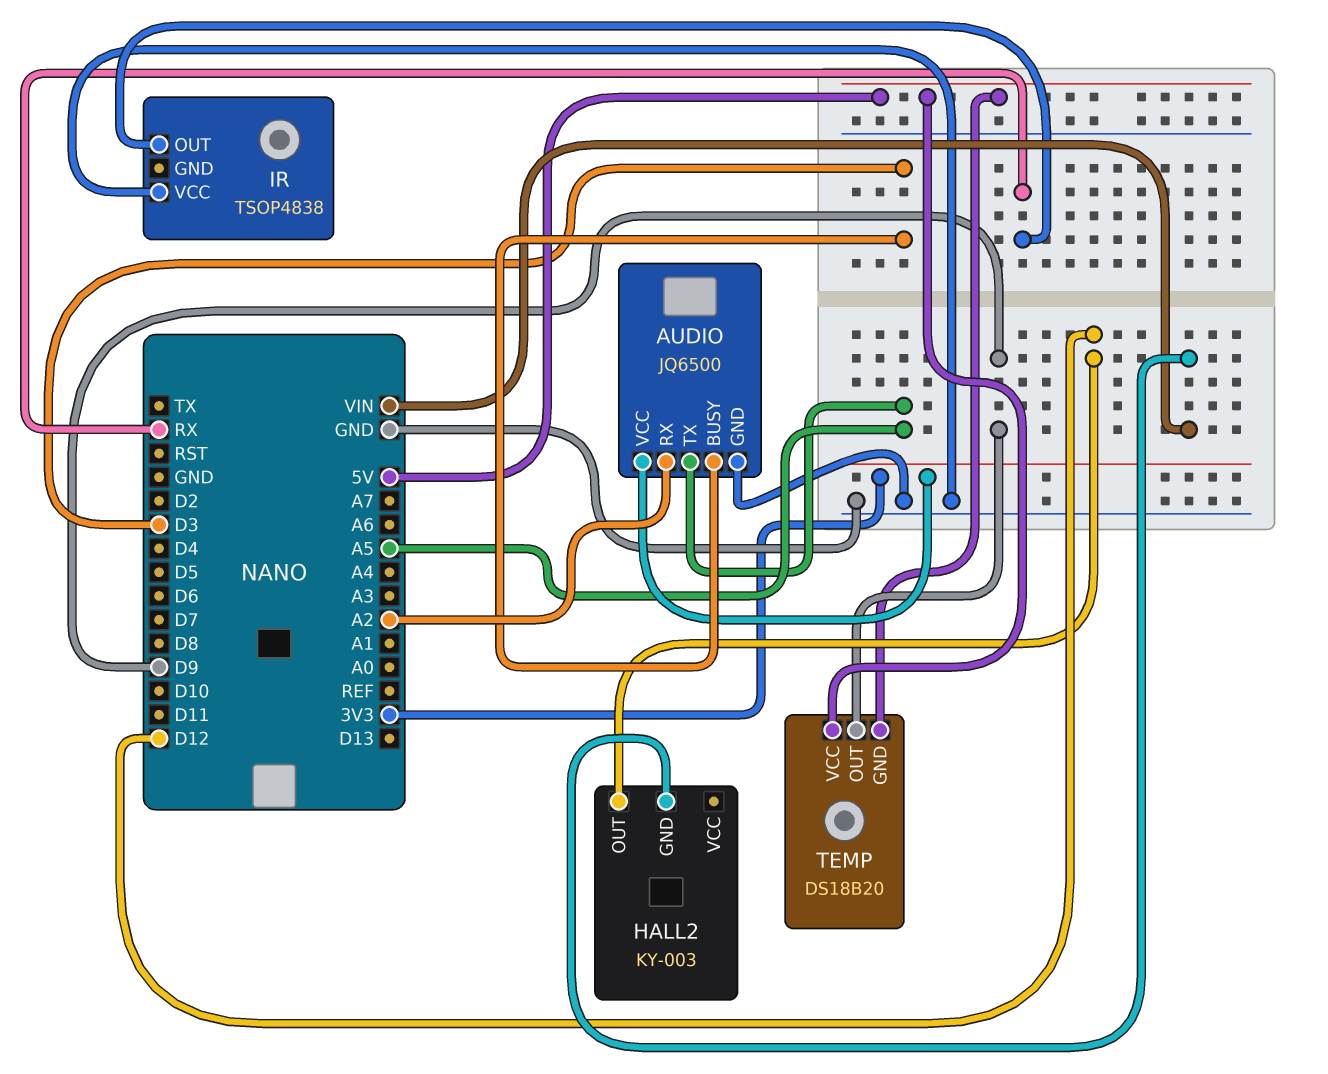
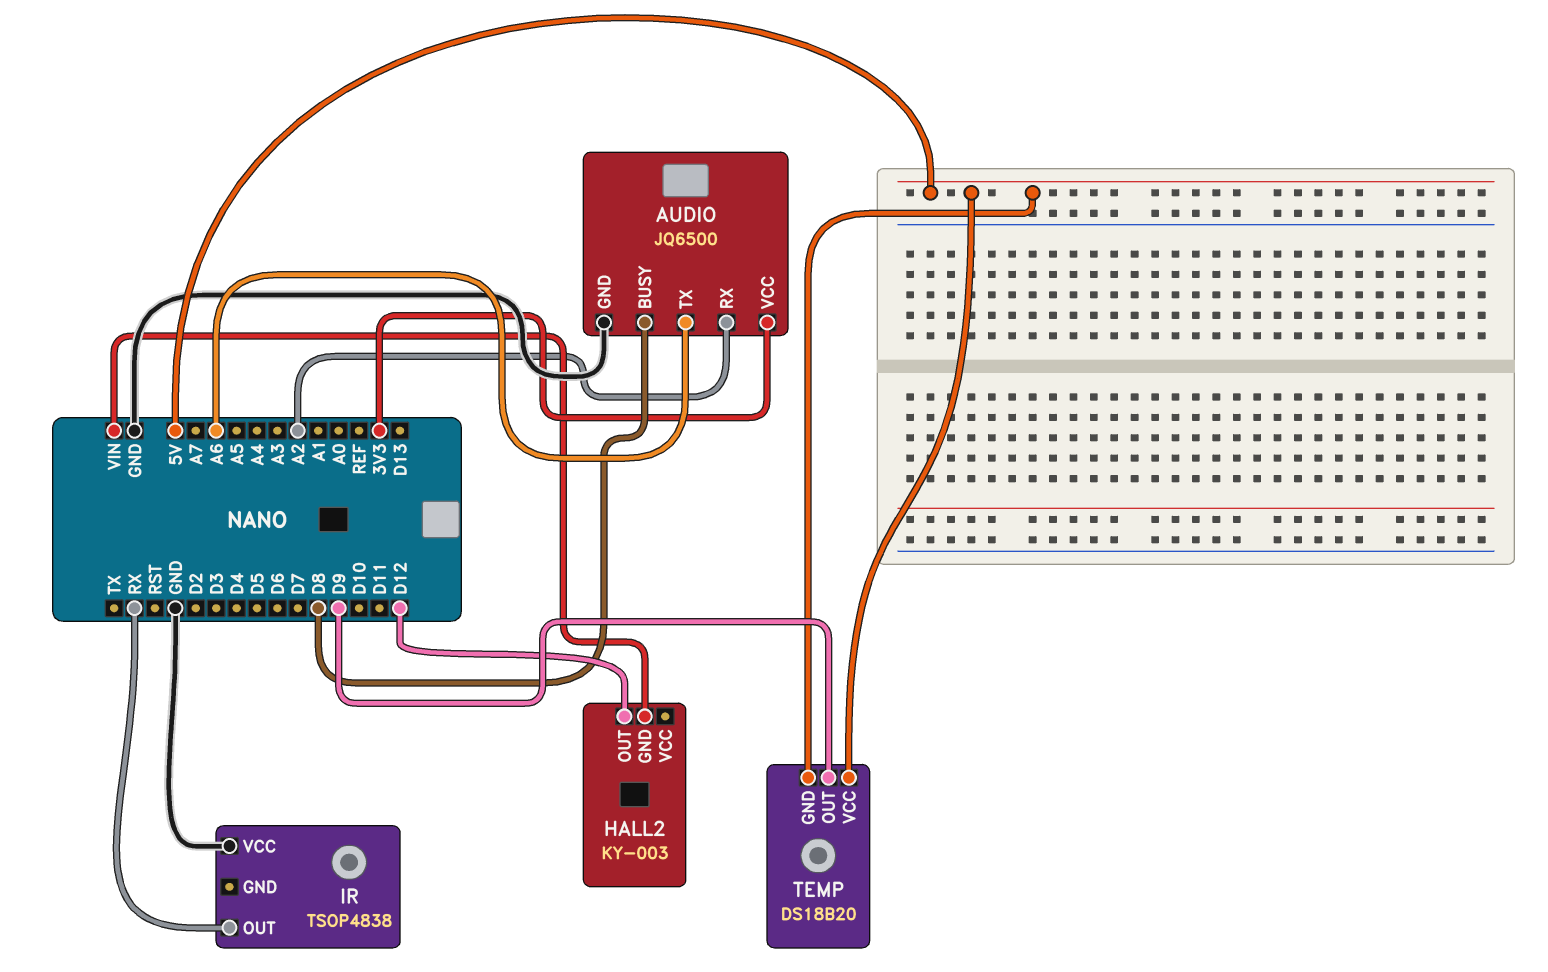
AUDIO pin BUSY: D3 -> D8
AUDIO pin TX: A5 -> A6

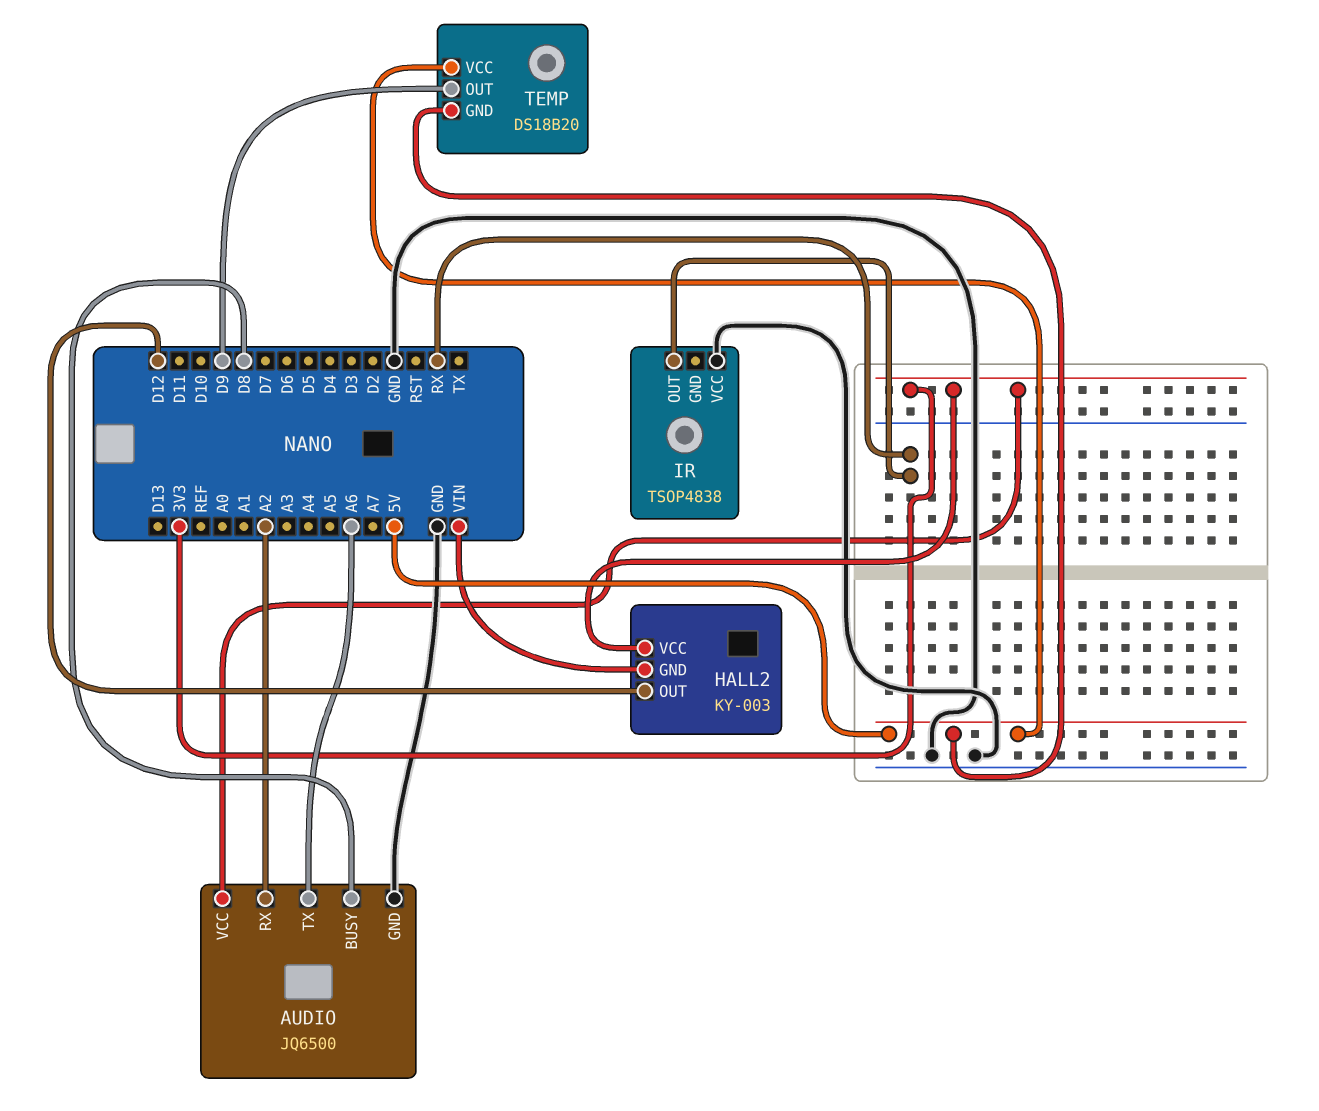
HALL2 pin VCC: none -> 3V3

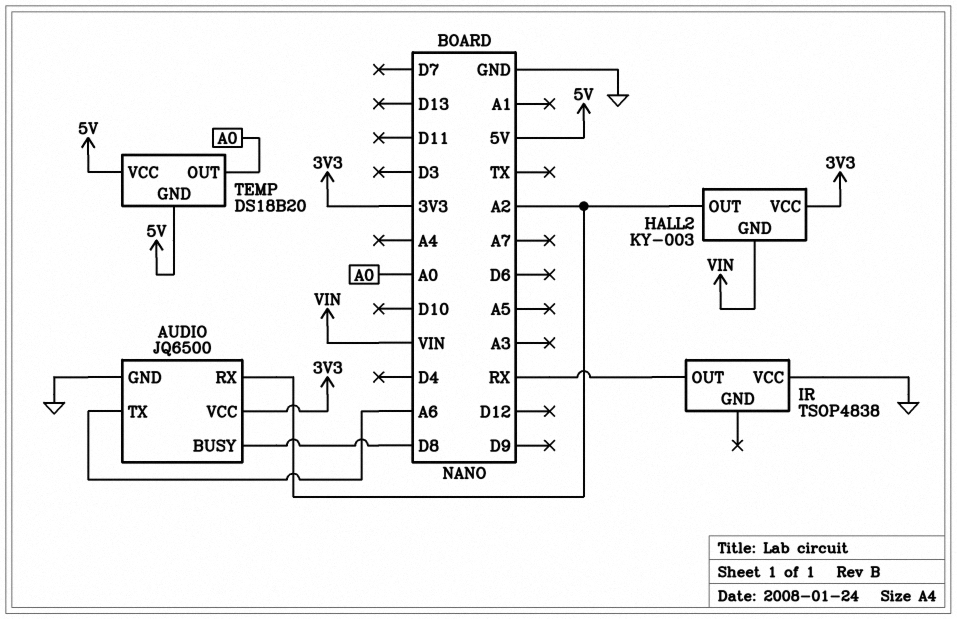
HALL2 pin OUT: D12 -> A2
TEMP pin OUT: D9 -> A0

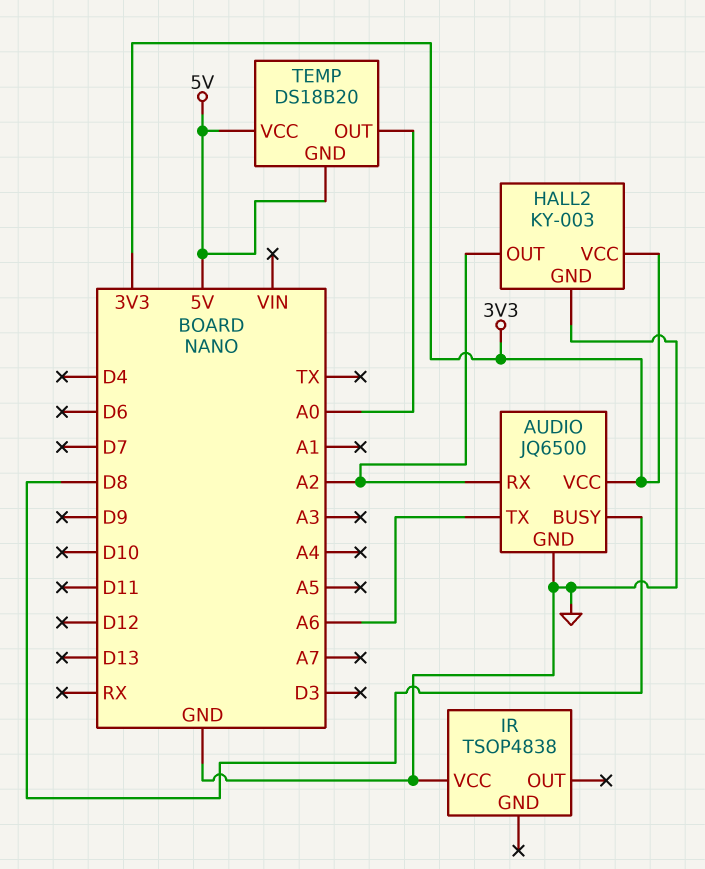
HALL2 pin GND: VIN -> GND
IR pin OUT: RX -> none

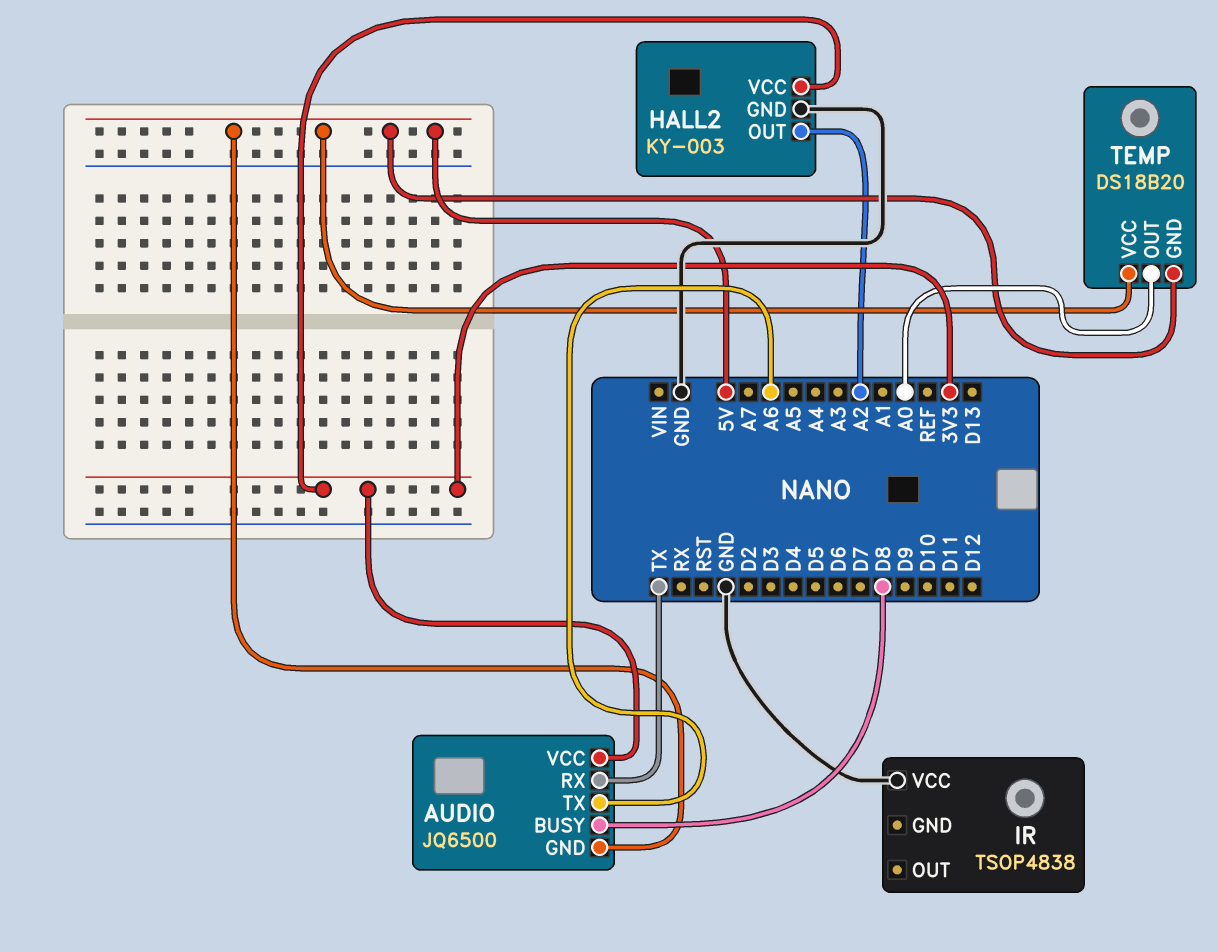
AUDIO pin GND: GND -> 5V
AUDIO pin RX: A2 -> TX

